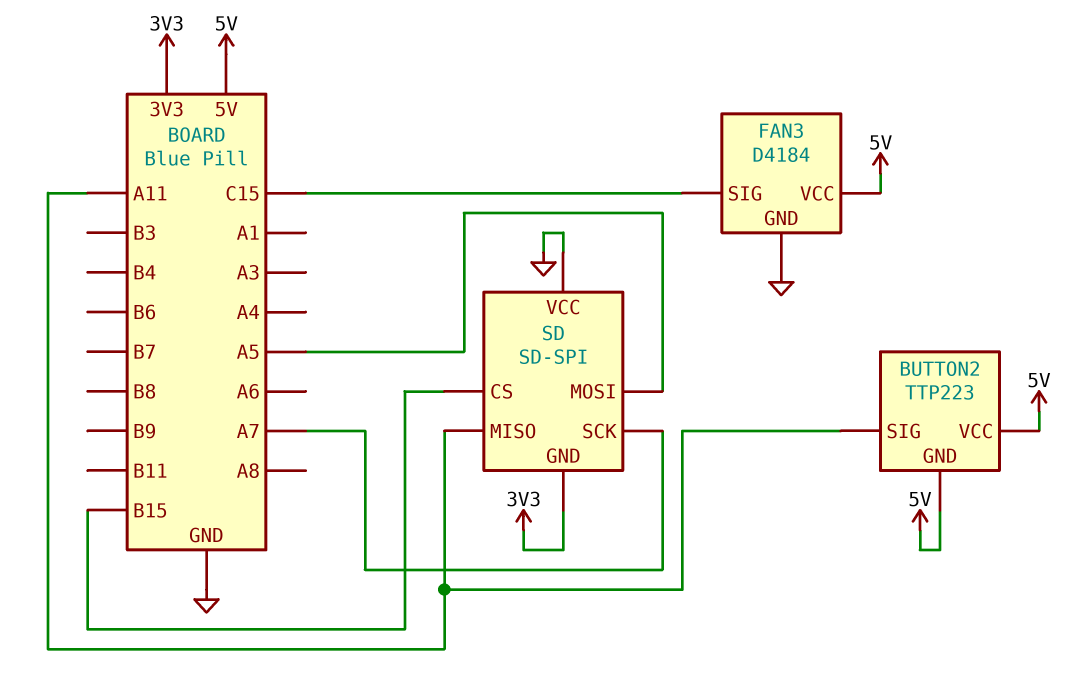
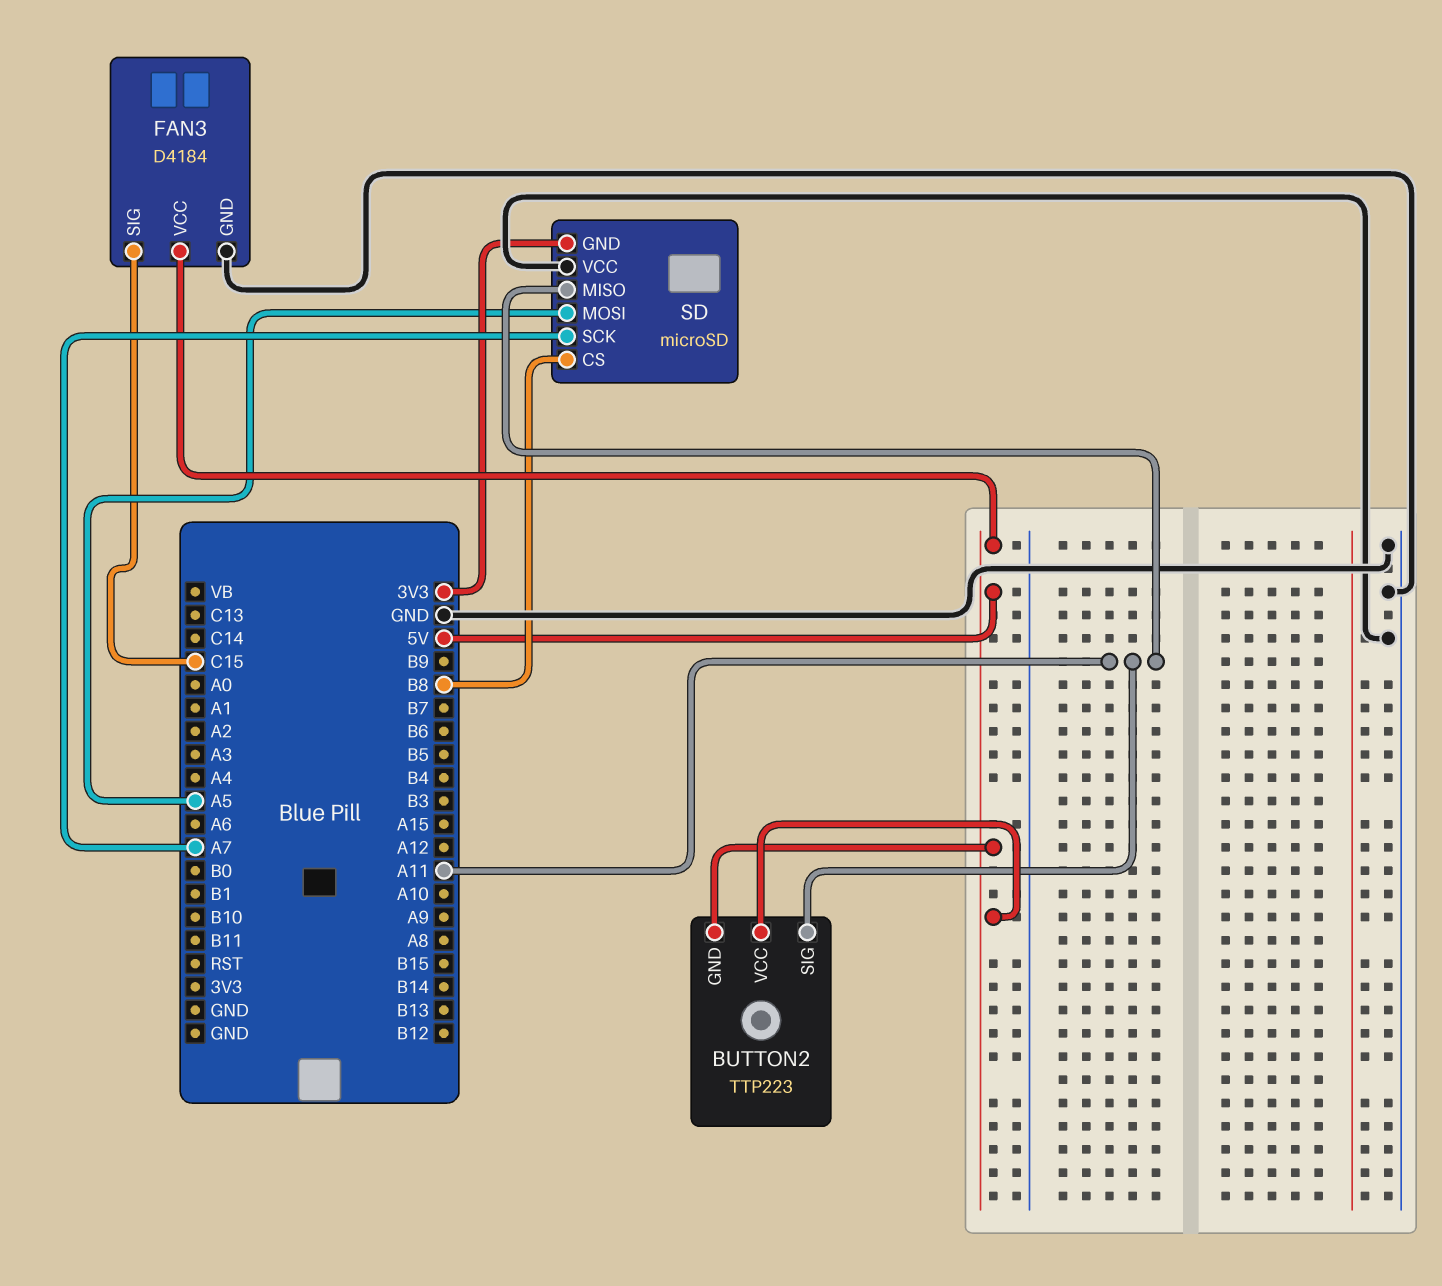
SD: SD-SPI -> microSD
SD pin CS: B15 -> B8

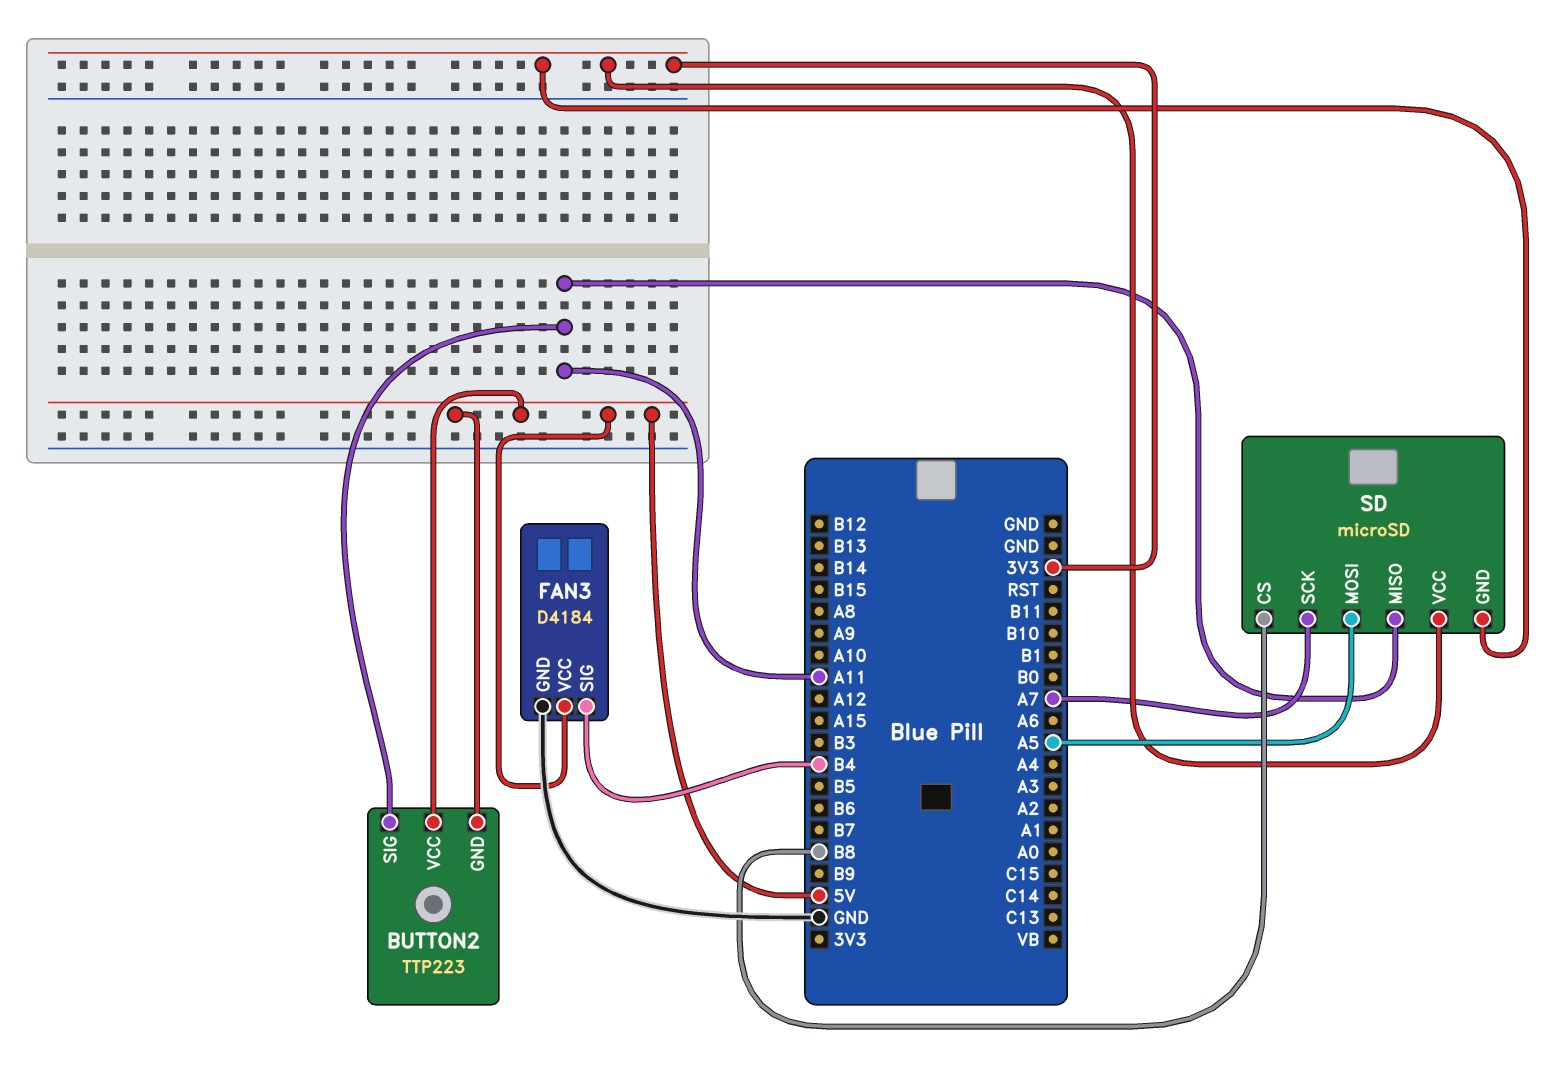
FAN3 pin SIG: C15 -> B4
SD pin VCC: GND -> 3V3

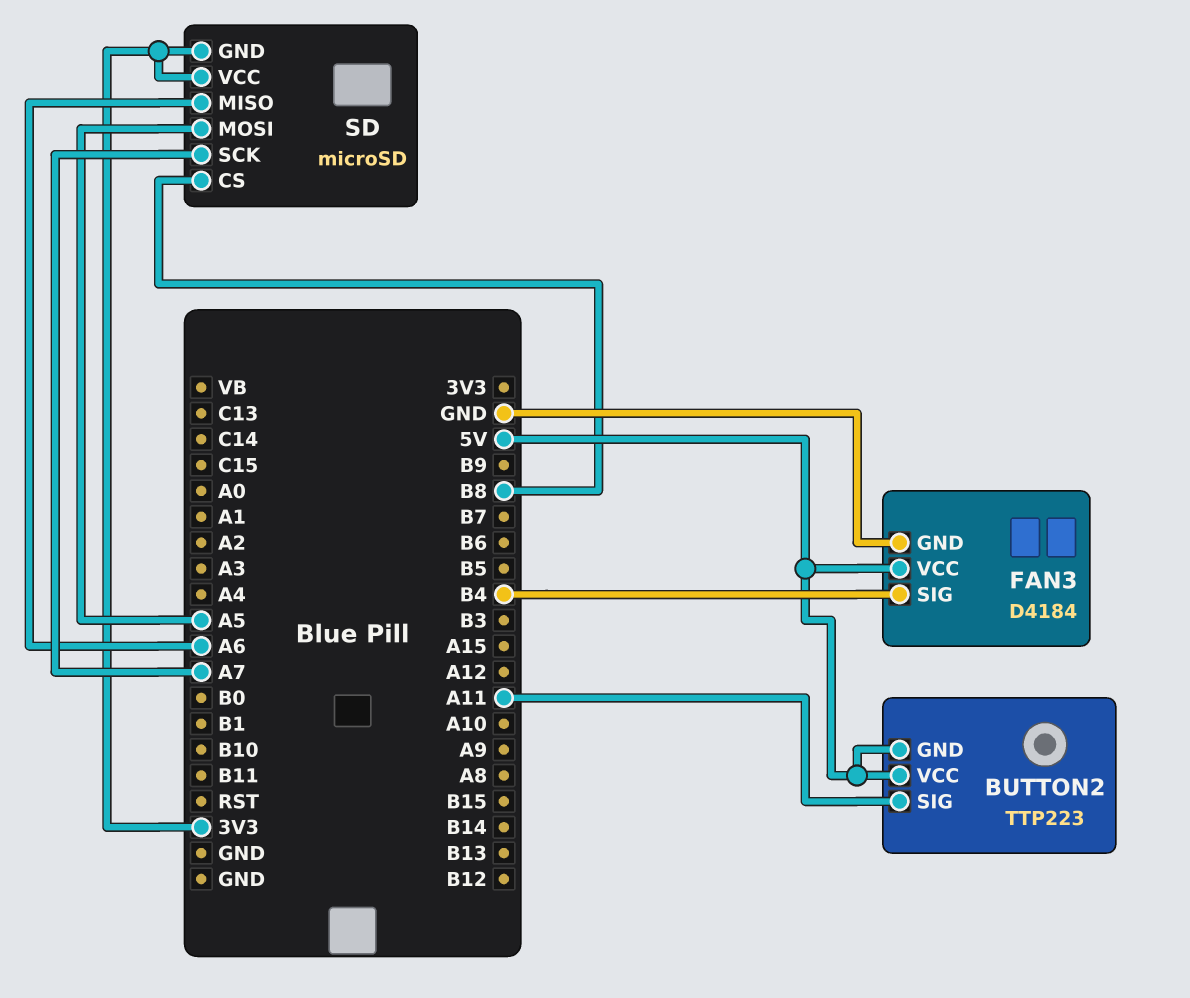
SD pin MISO: A11 -> A6

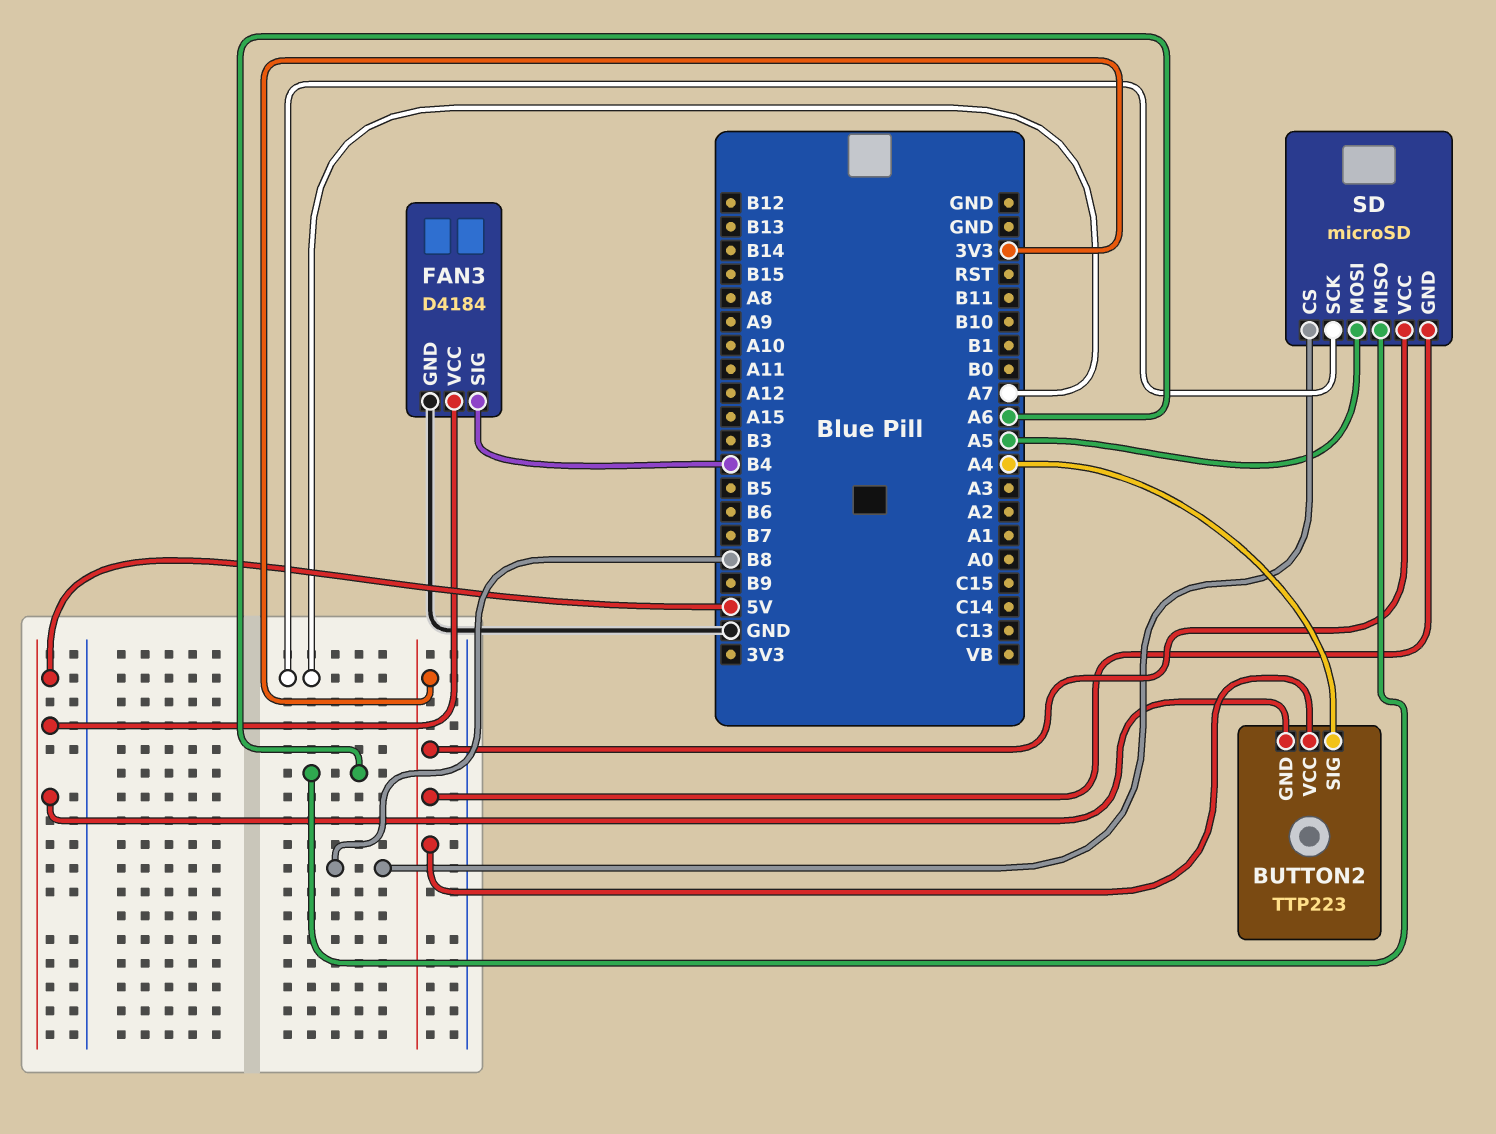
BUTTON2 pin SIG: A11 -> A4
BUTTON2 pin VCC: 5V -> 3V3

